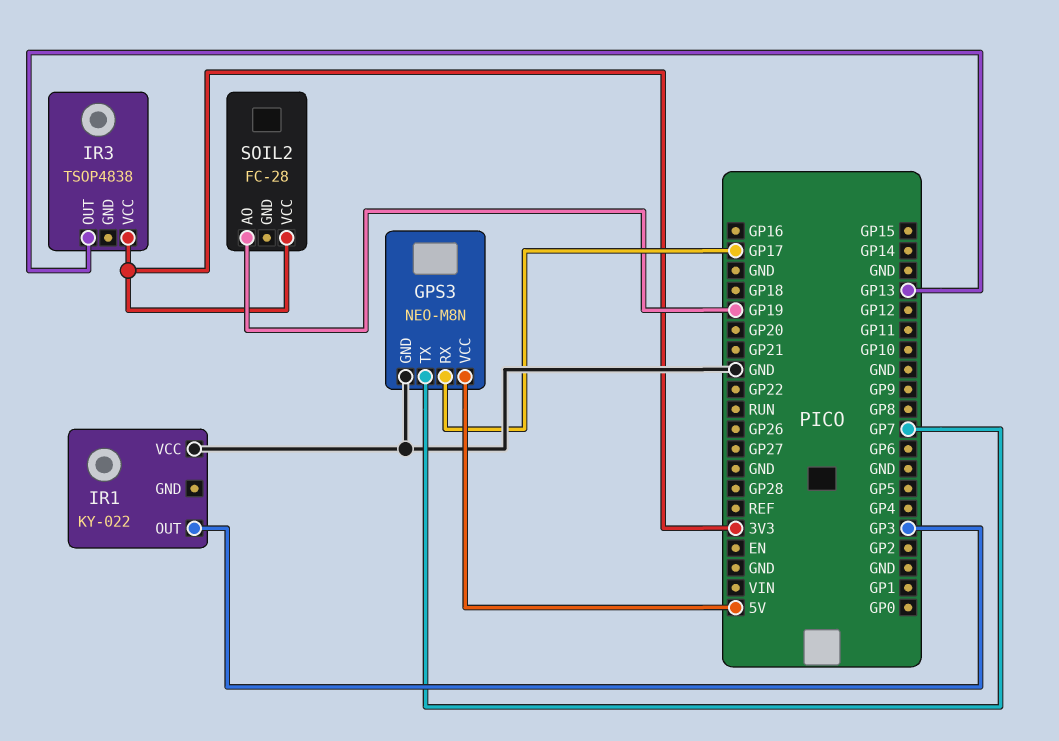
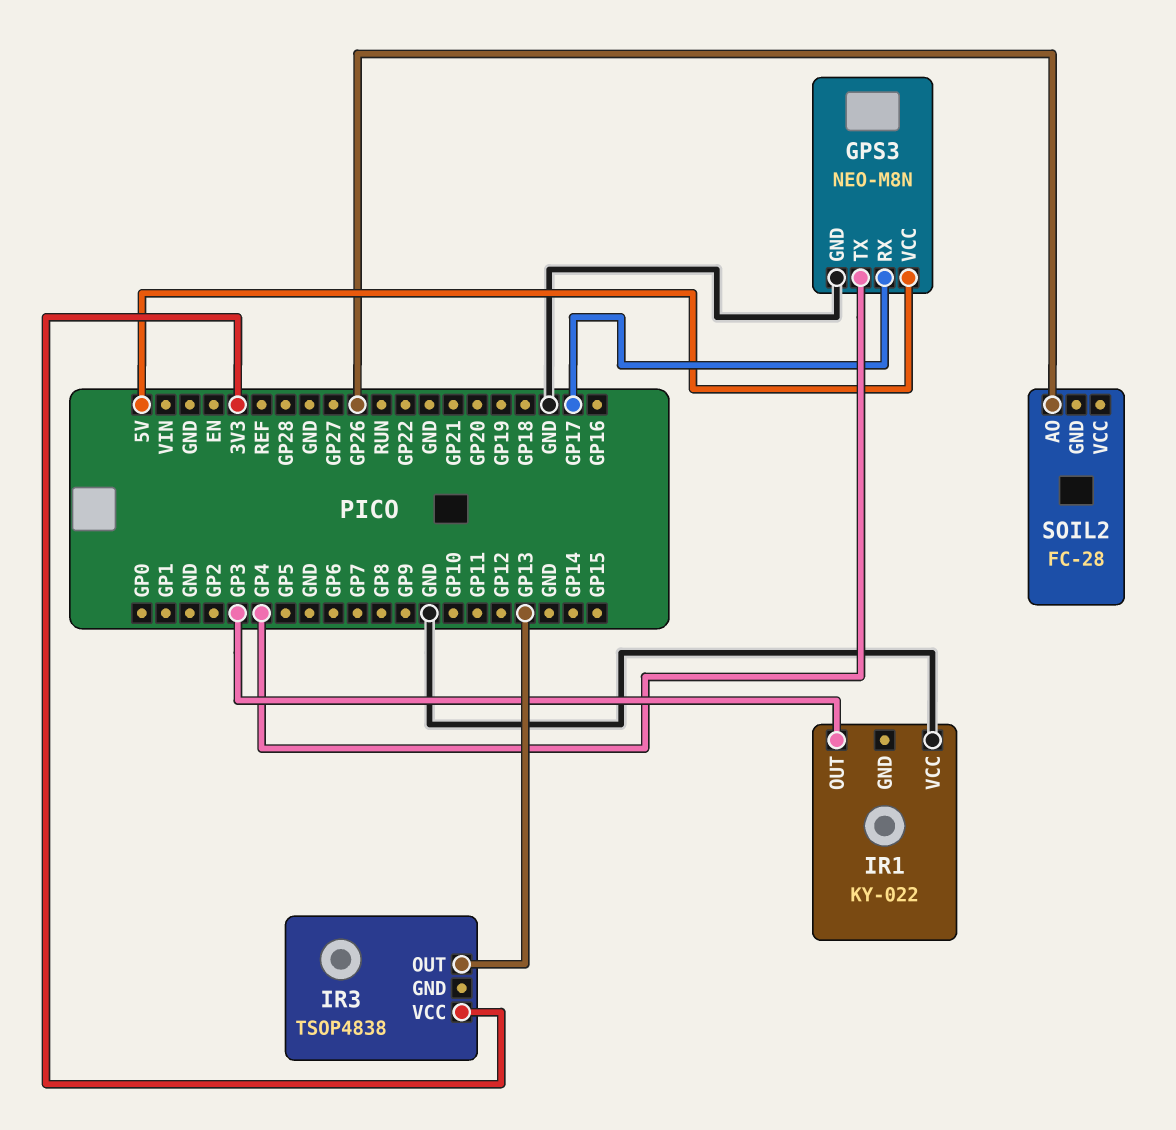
GPS3 pin TX: GP7 -> GP4
SOIL2 pin AO: GP19 -> GP26
SOIL2 pin VCC: 3V3 -> none

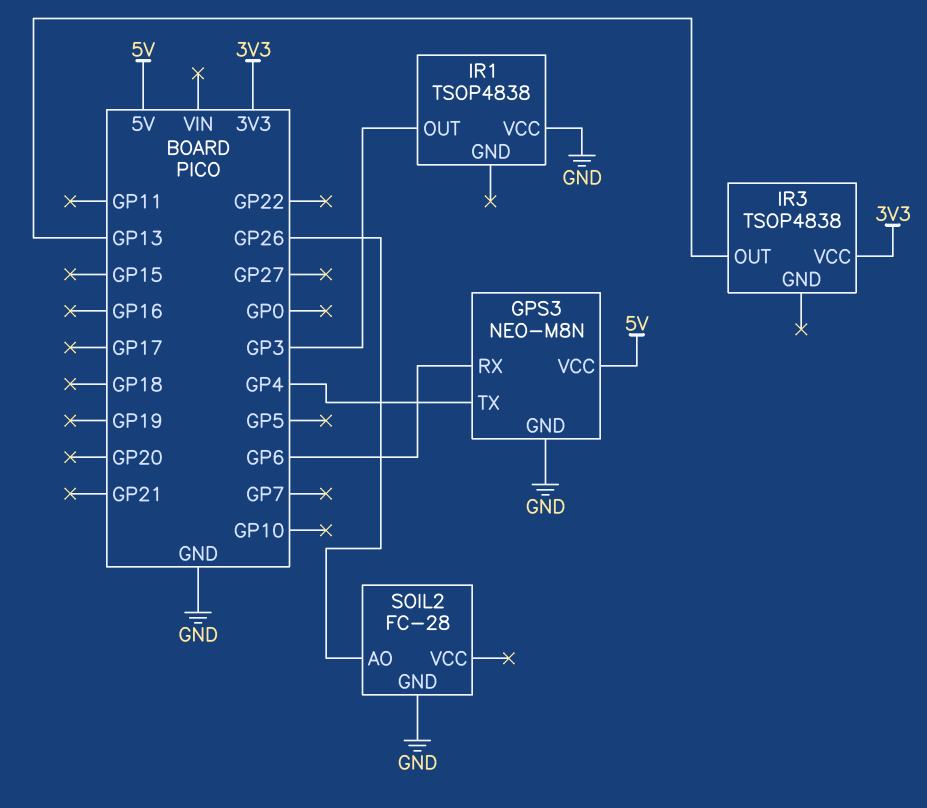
GPS3 pin RX: GP17 -> GP6
IR1: KY-022 -> TSOP4838
SOIL2 pin GND: none -> GND

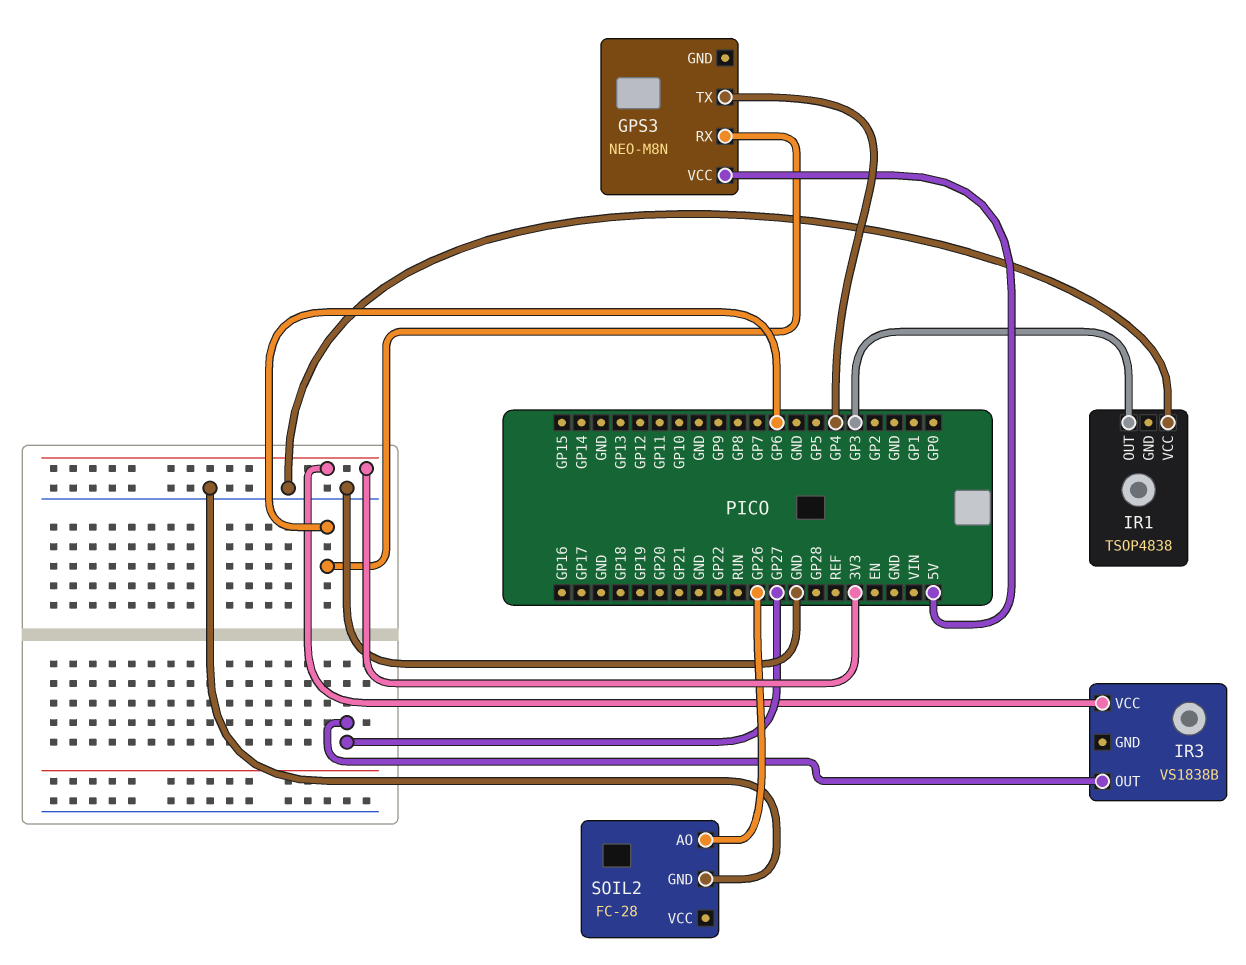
GPS3 pin GND: GND -> none
IR3: TSOP4838 -> VS1838B
IR3 pin OUT: GP13 -> GP27

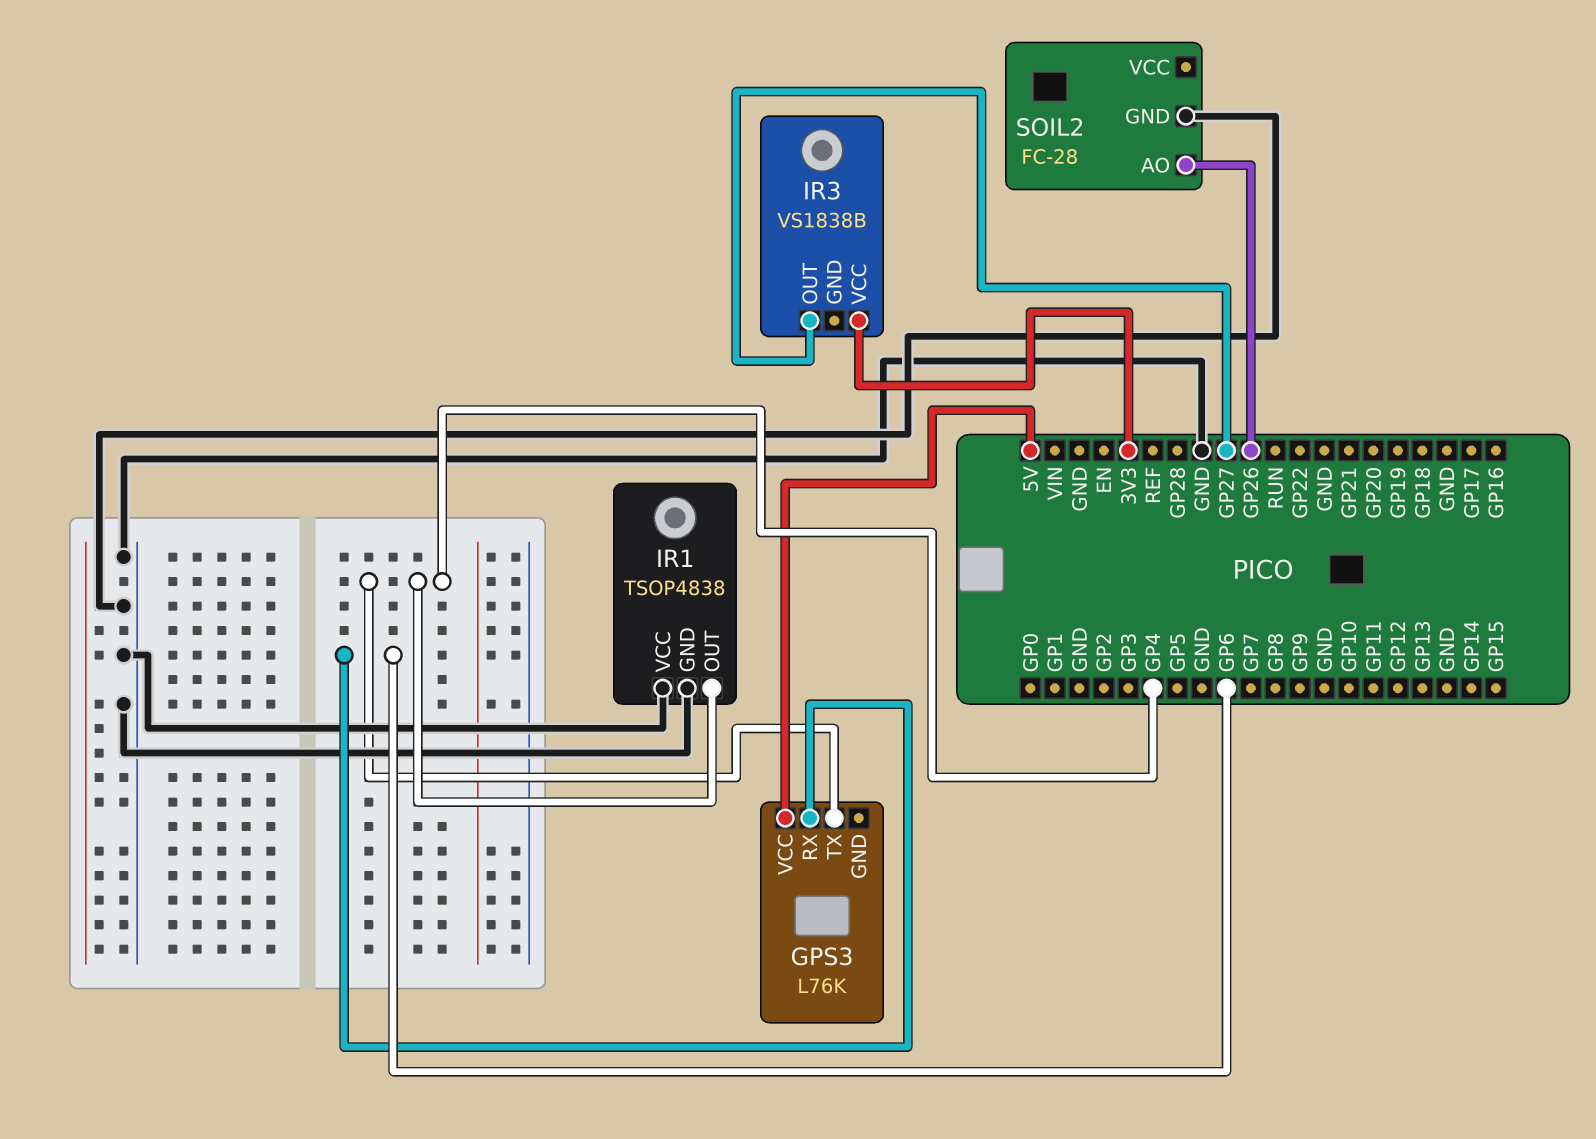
GPS3: NEO-M8N -> L76K
IR1 pin GND: none -> GND
IR1 pin OUT: GP3 -> GP4

